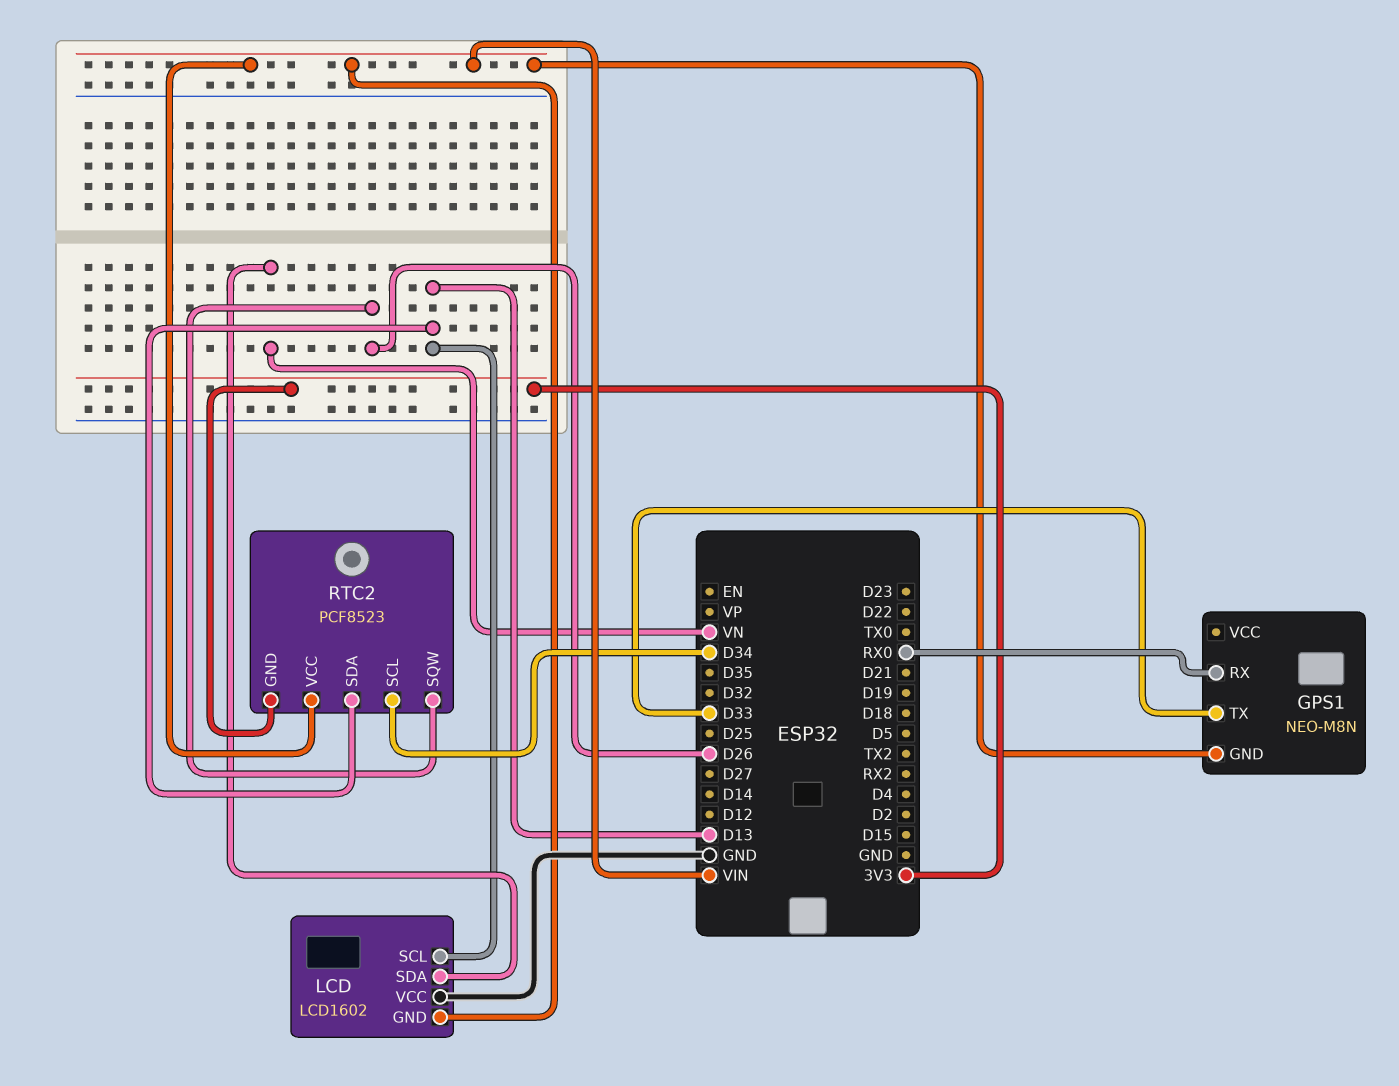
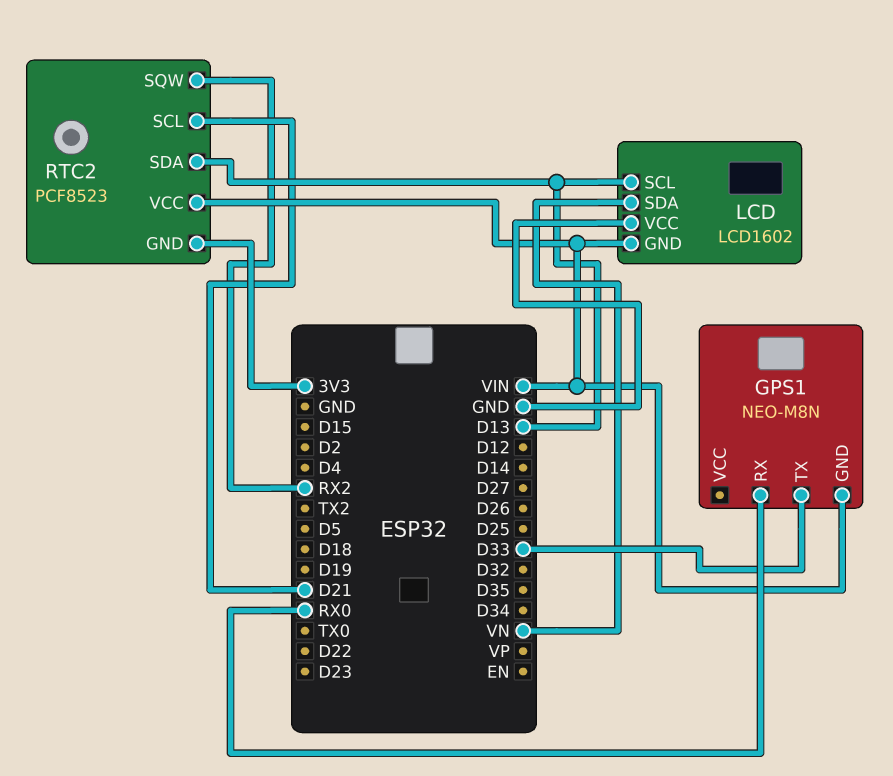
RTC2 pin SCL: D34 -> D21
RTC2 pin SQW: D26 -> RX2

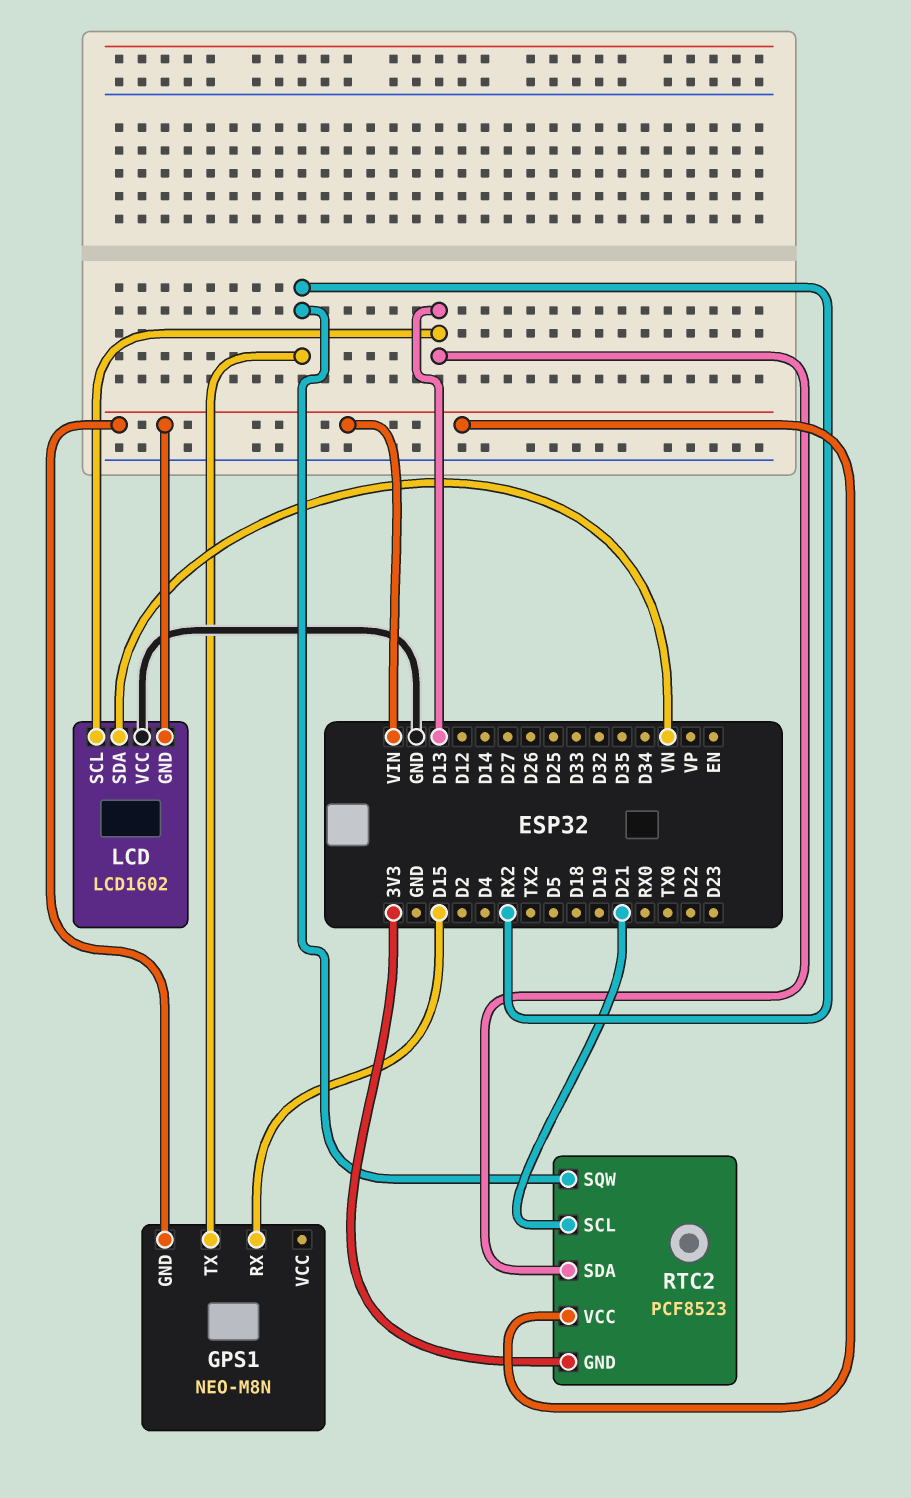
GPS1 pin RX: RX0 -> D15
GPS1 pin TX: D33 -> RX2

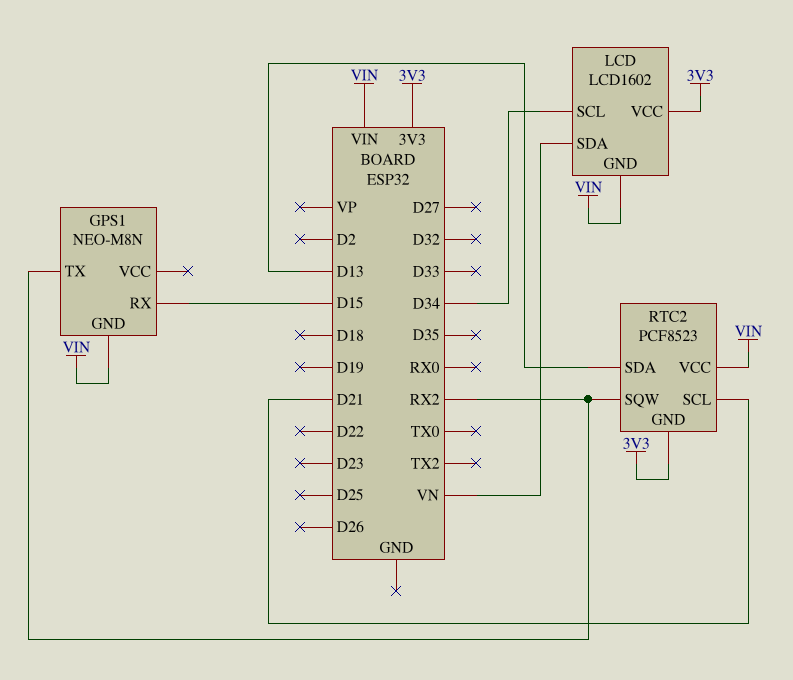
LCD pin SCL: D13 -> D34
LCD pin VCC: GND -> 3V3

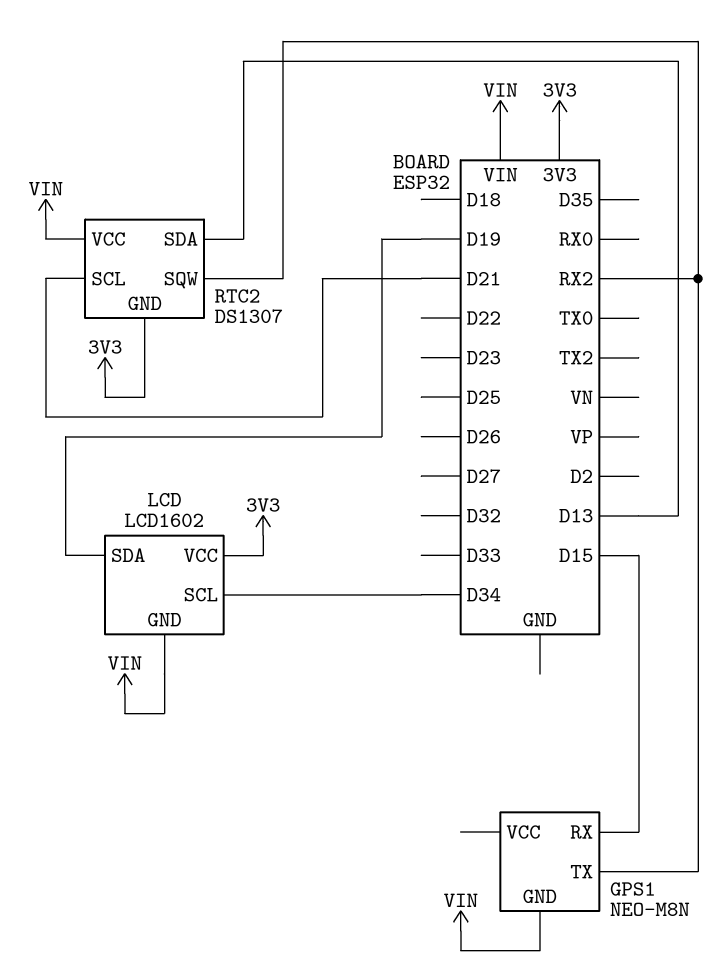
LCD pin SDA: VN -> D19
RTC2: PCF8523 -> DS1307

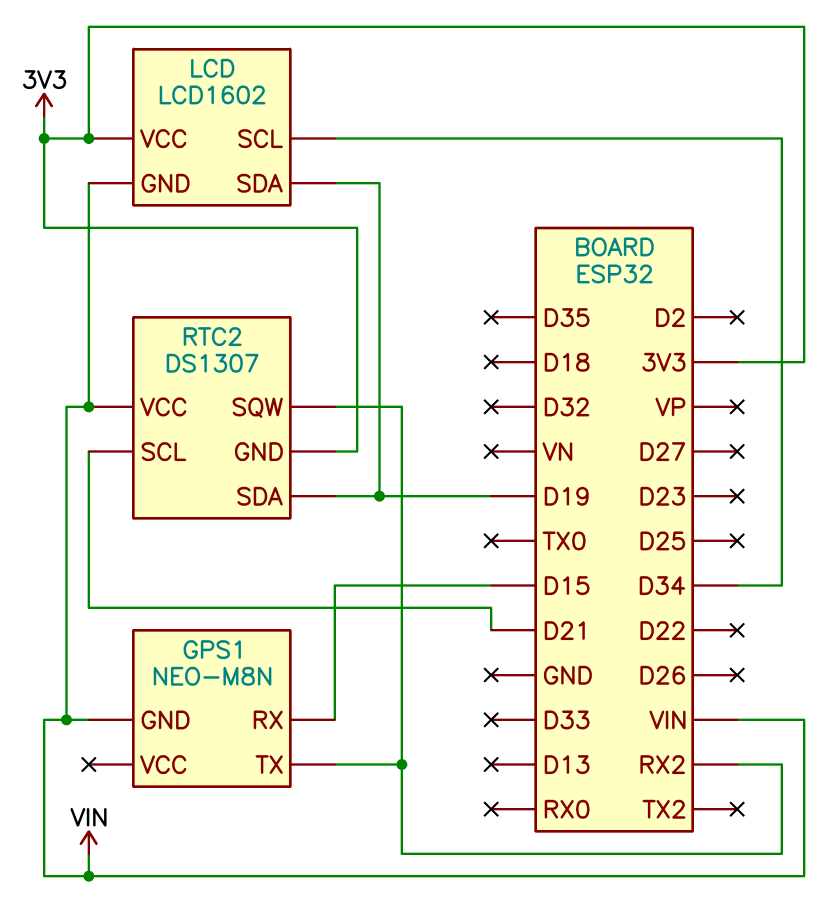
RTC2 pin SDA: D13 -> D19

